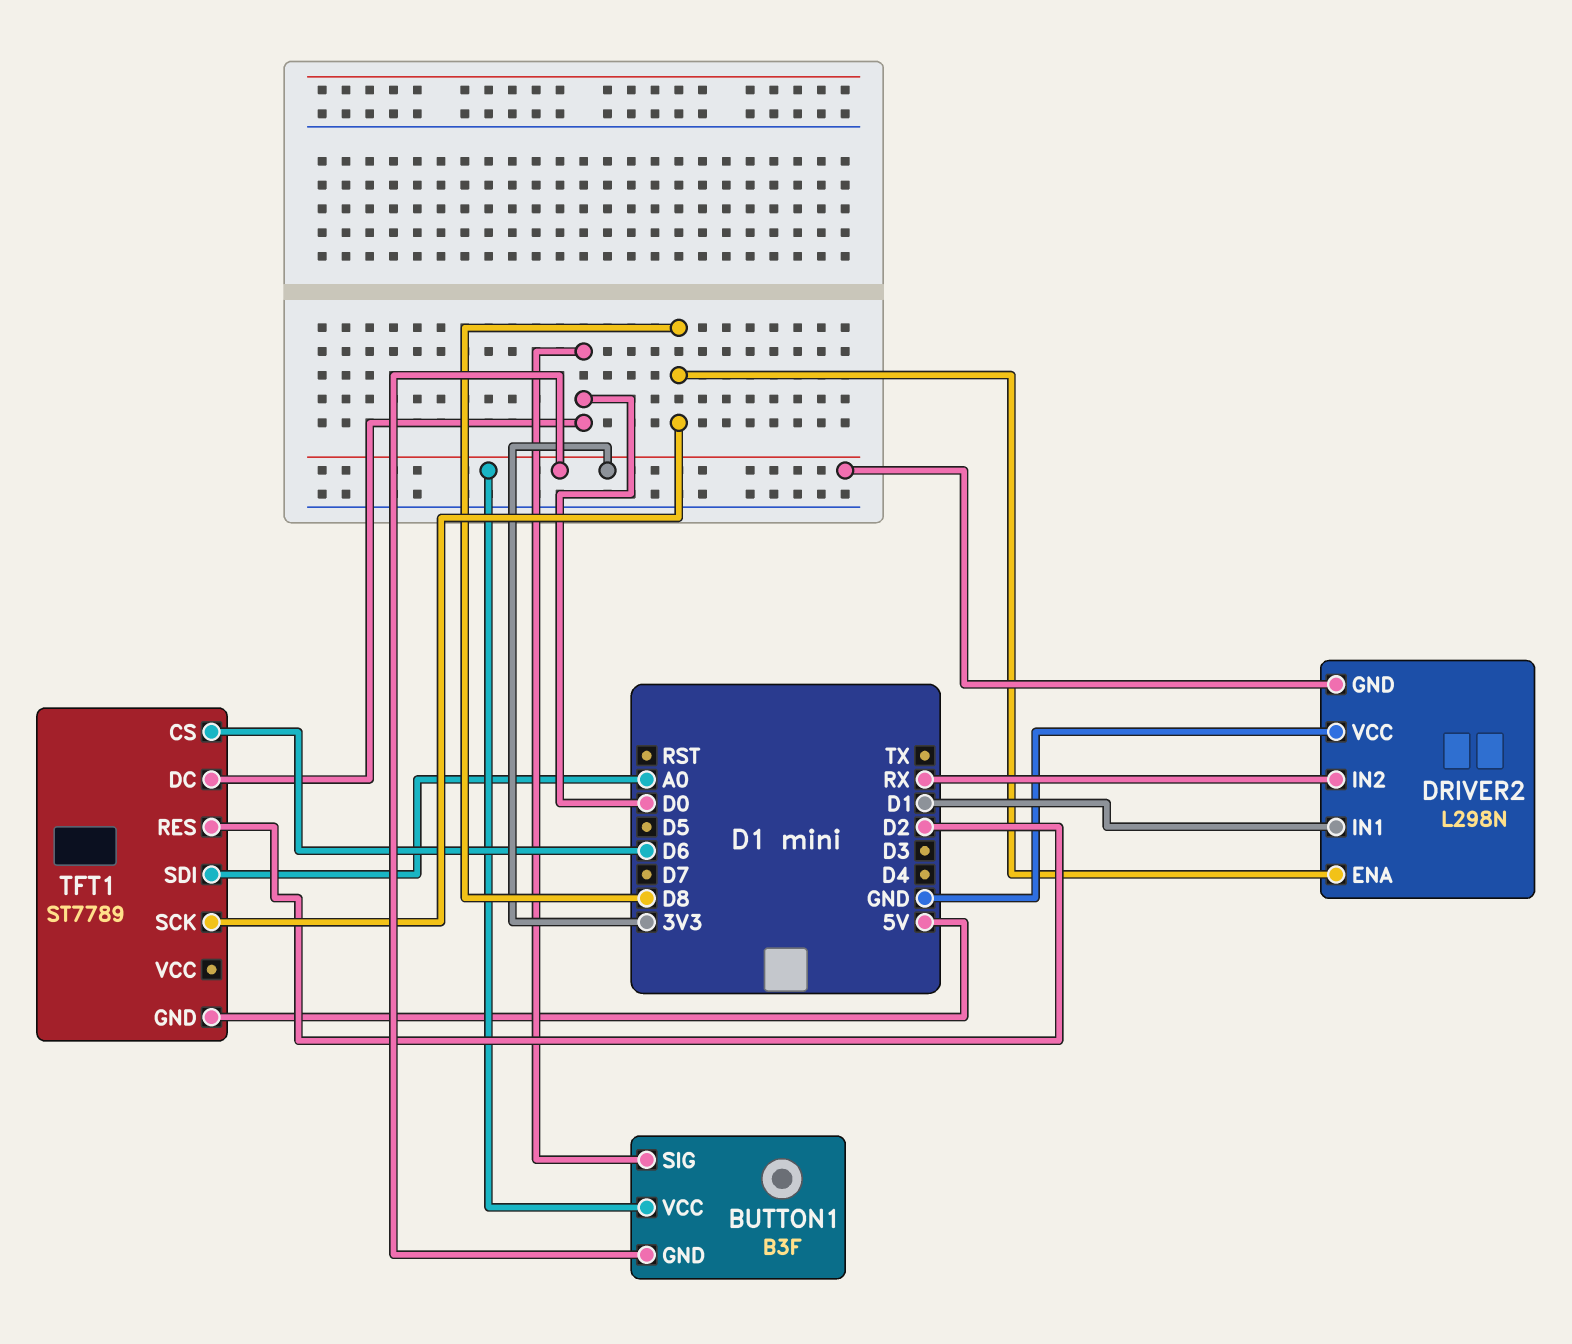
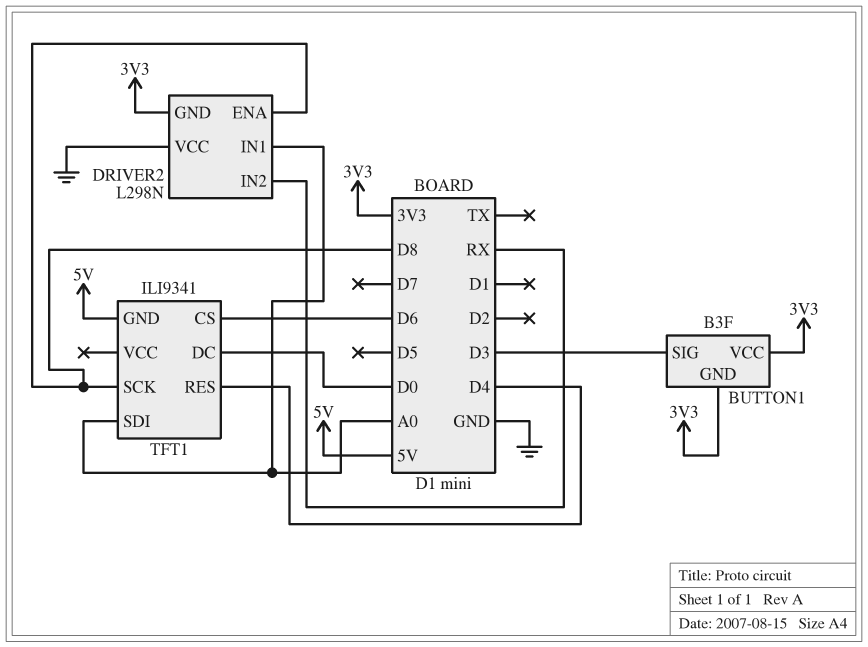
BUTTON1 pin SIG: D0 -> D3
DRIVER2 pin IN1: D1 -> A0
TFT1: ST7789 -> ILI9341
TFT1 pin RES: D2 -> D4

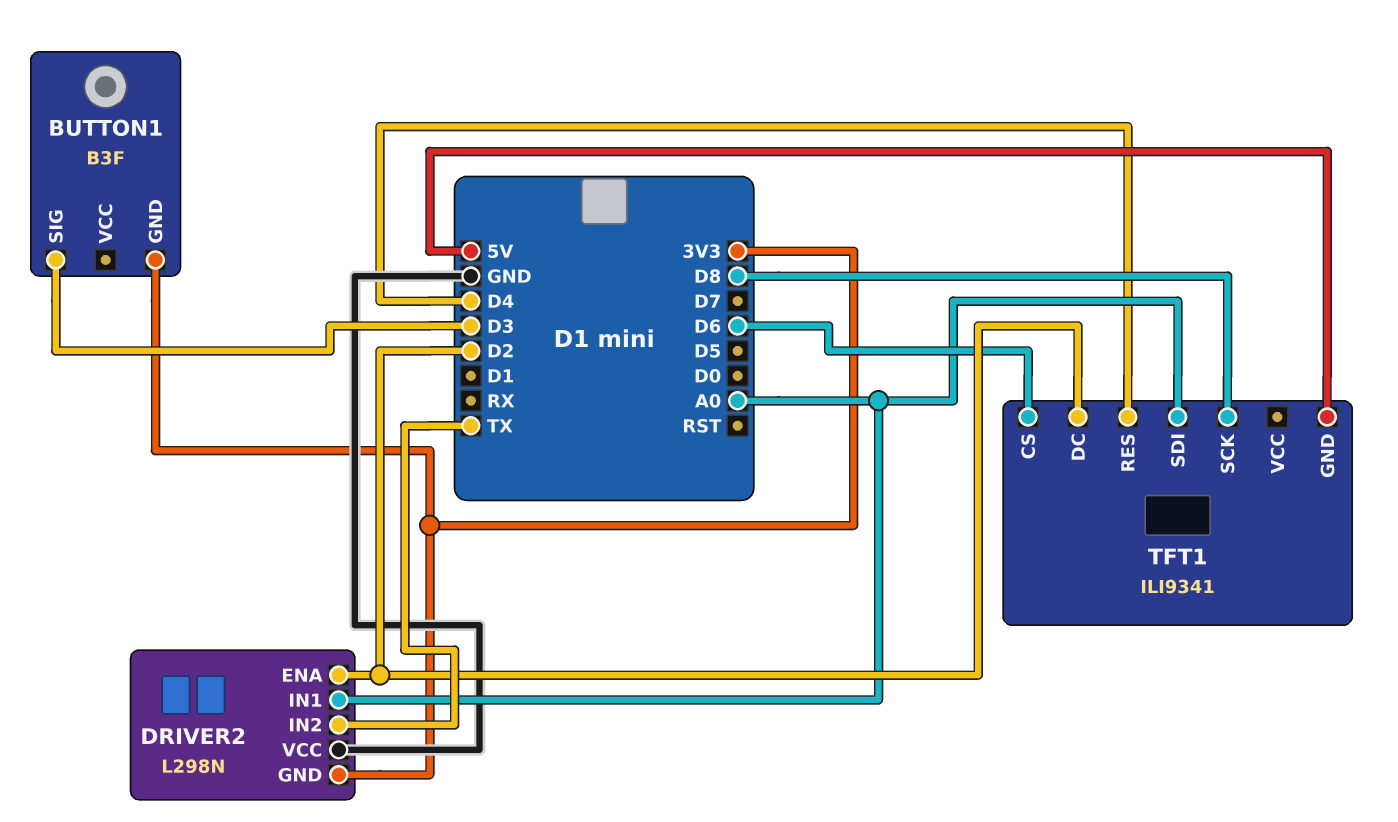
BUTTON1 pin VCC: 3V3 -> none
DRIVER2 pin ENA: D8 -> D2
DRIVER2 pin IN2: RX -> TX
TFT1 pin DC: D0 -> D2

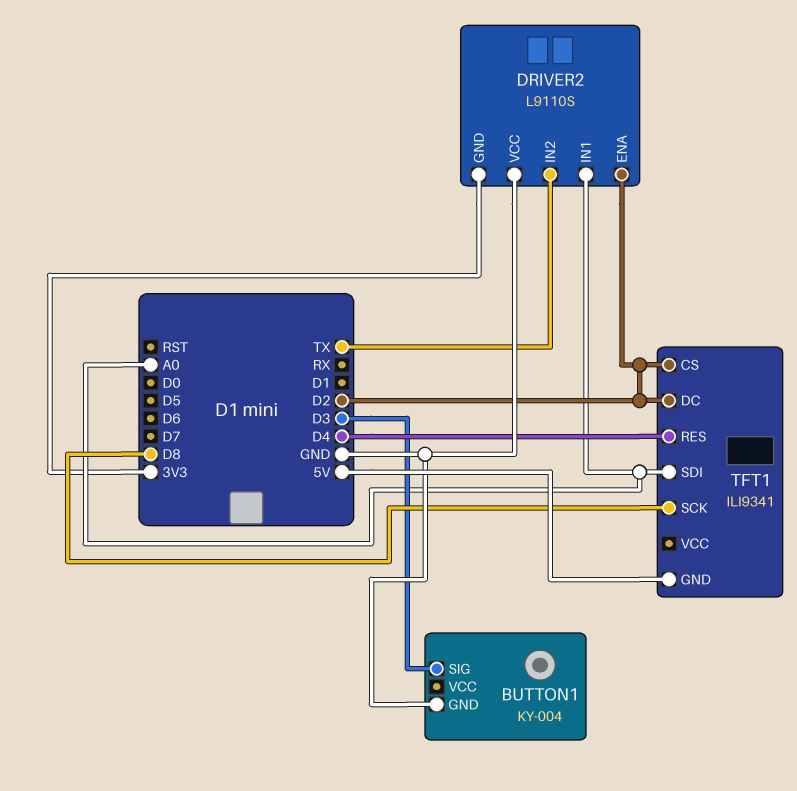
BUTTON1: B3F -> KY-004
BUTTON1 pin GND: 3V3 -> GND
DRIVER2: L298N -> L9110S
TFT1 pin CS: D6 -> D2

